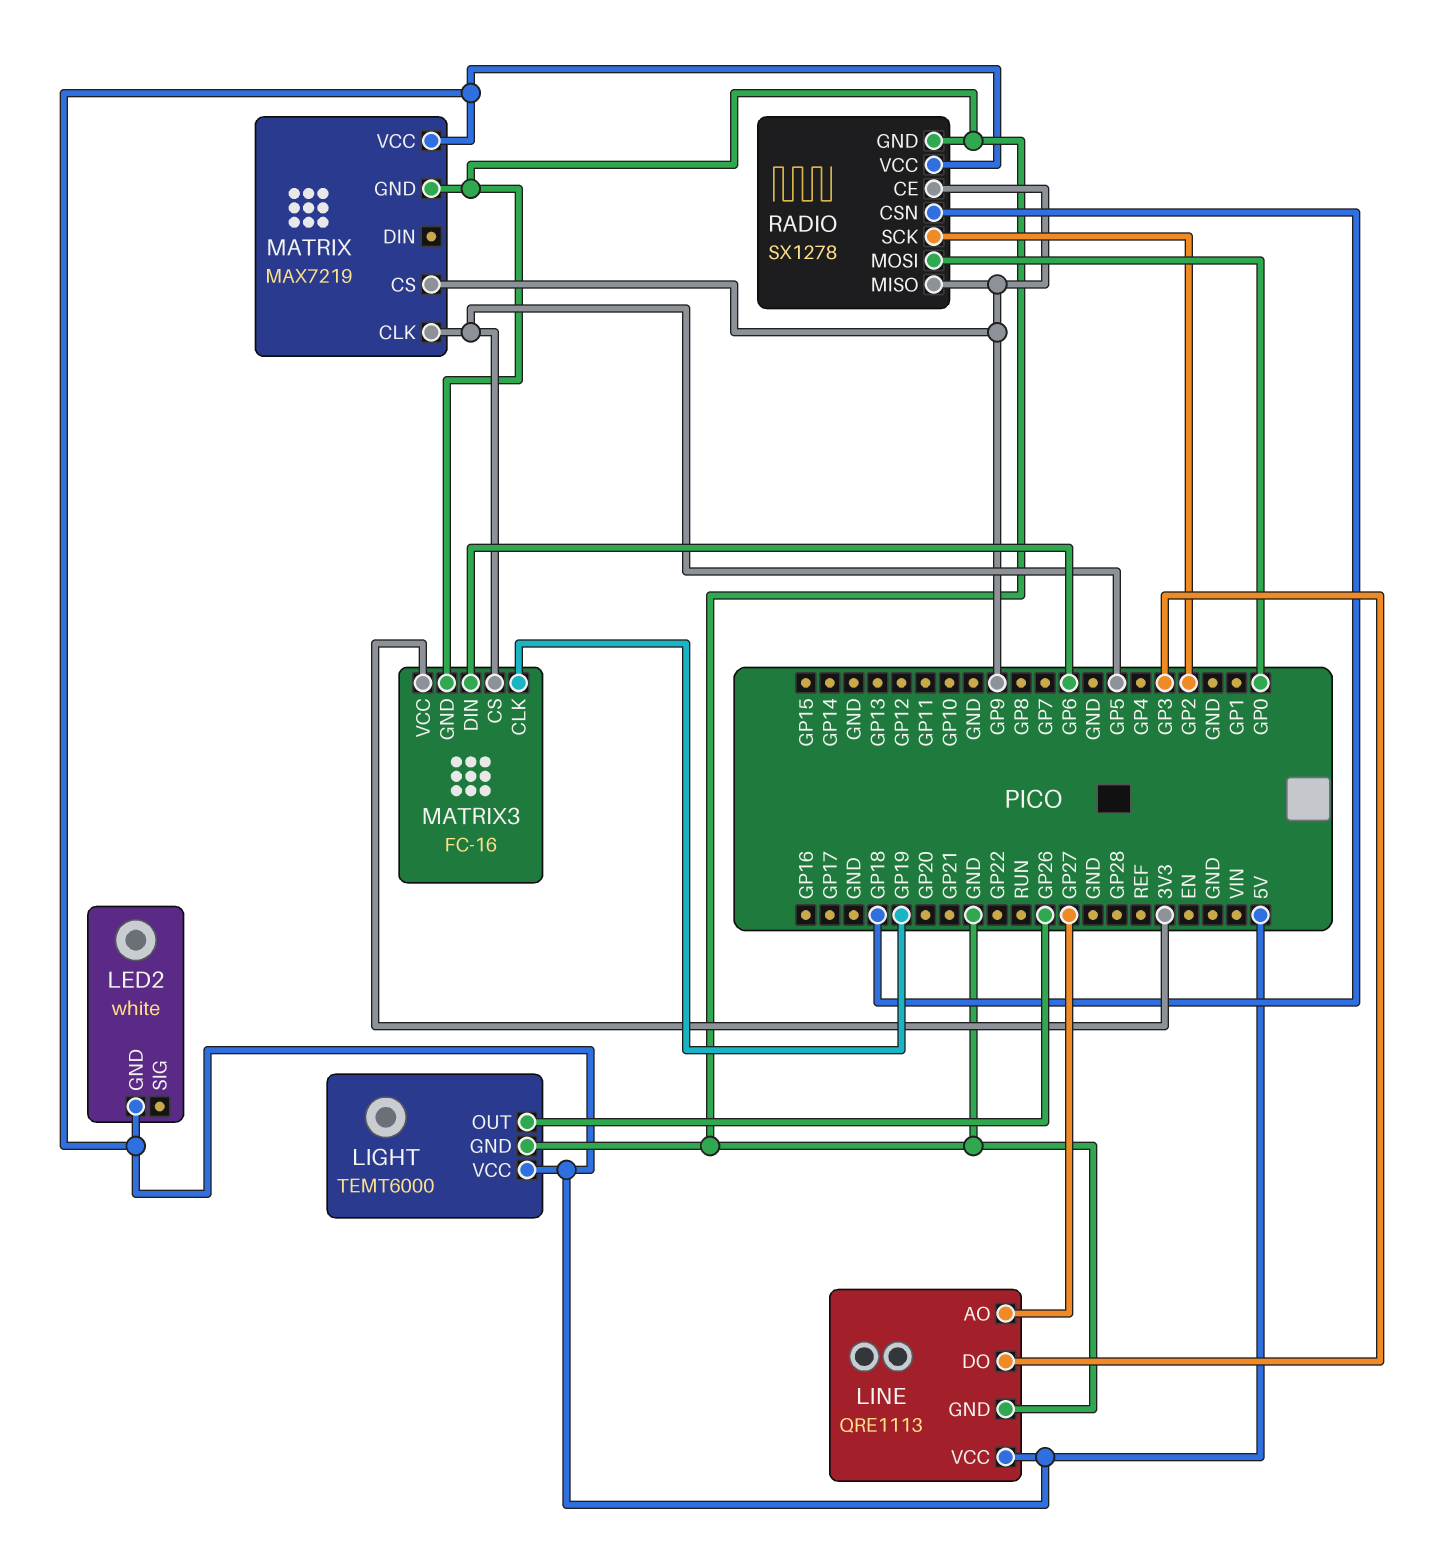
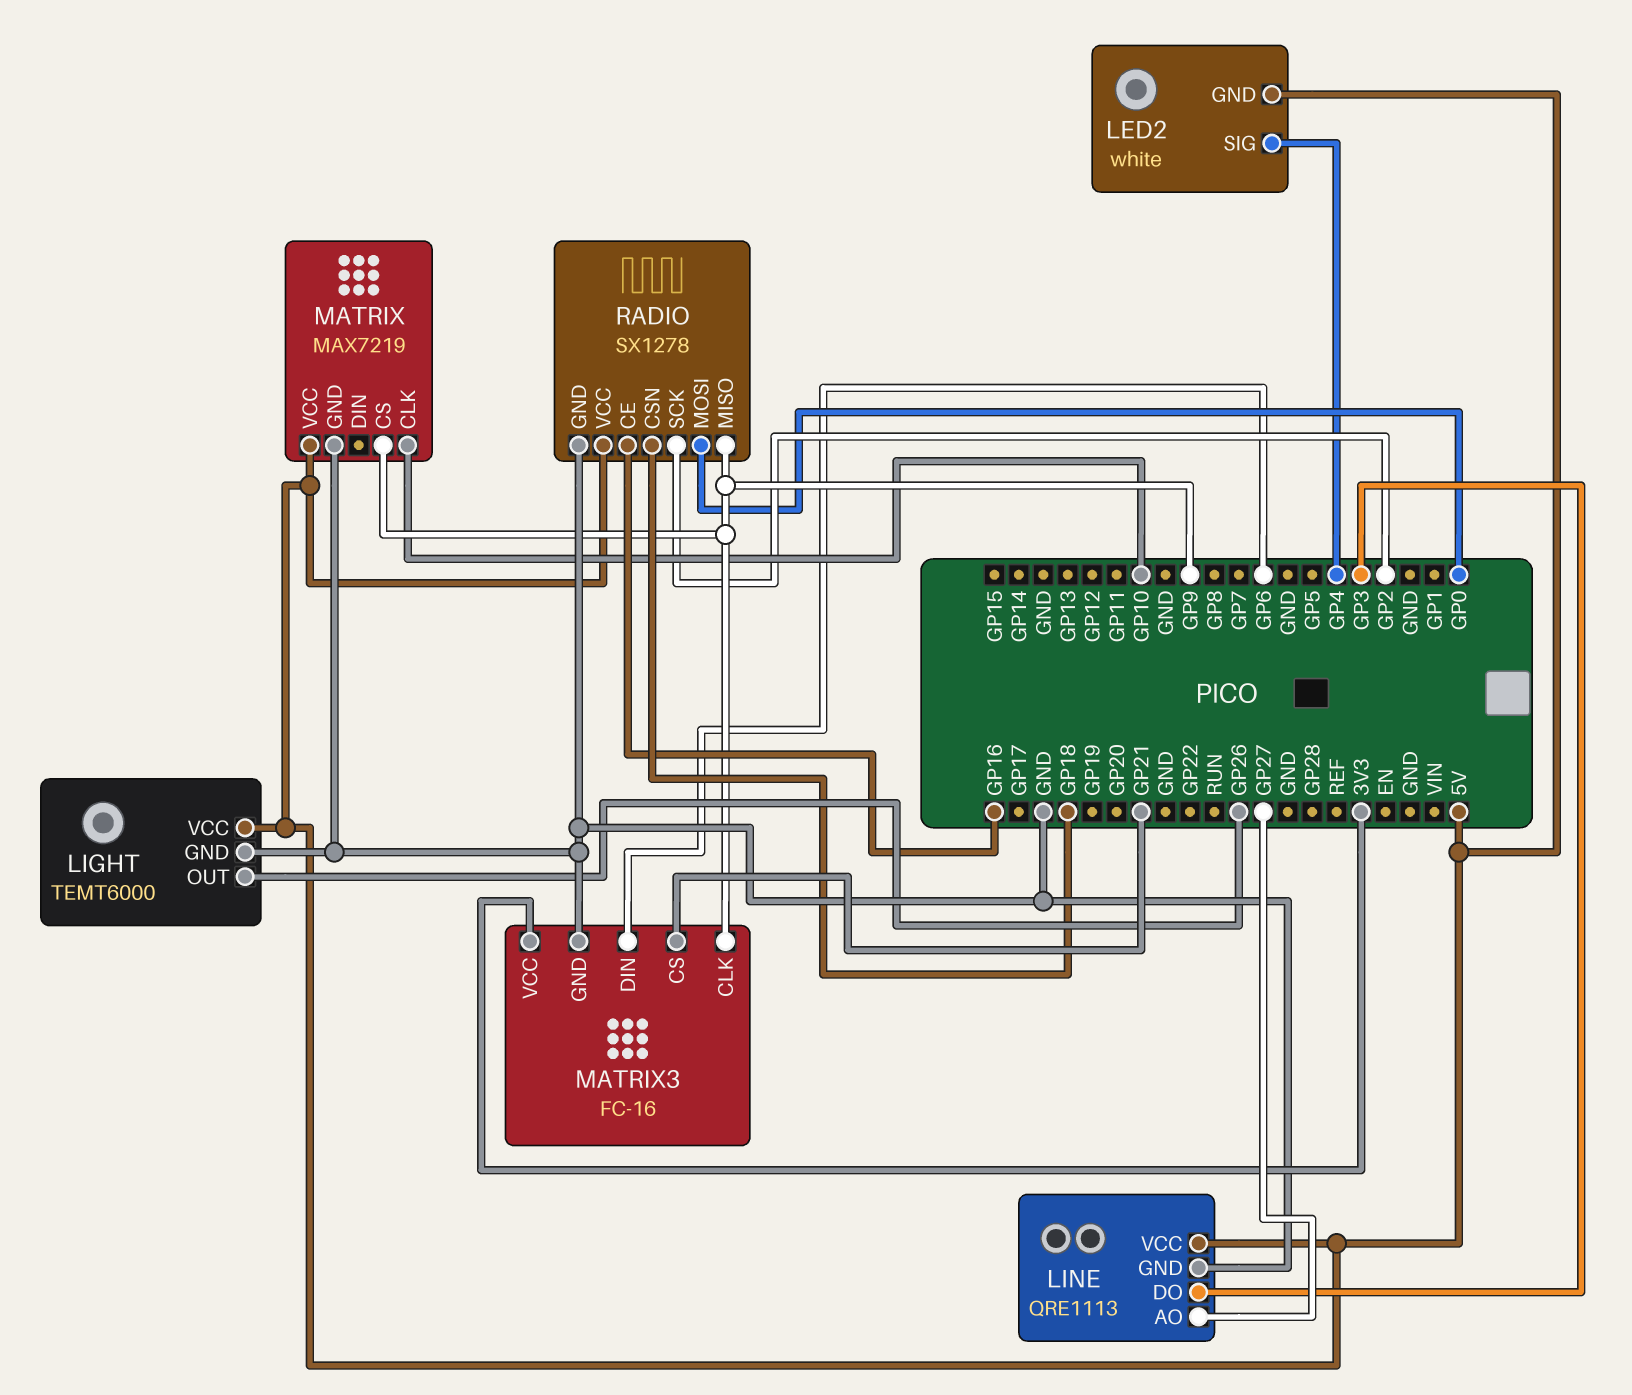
LED2 pin SIG: none -> GP4
MATRIX pin CLK: GP5 -> GP10
MATRIX3 pin CLK: GP19 -> GP9
MATRIX3 pin CS: GP5 -> GP21
RADIO pin CE: GP9 -> GP16

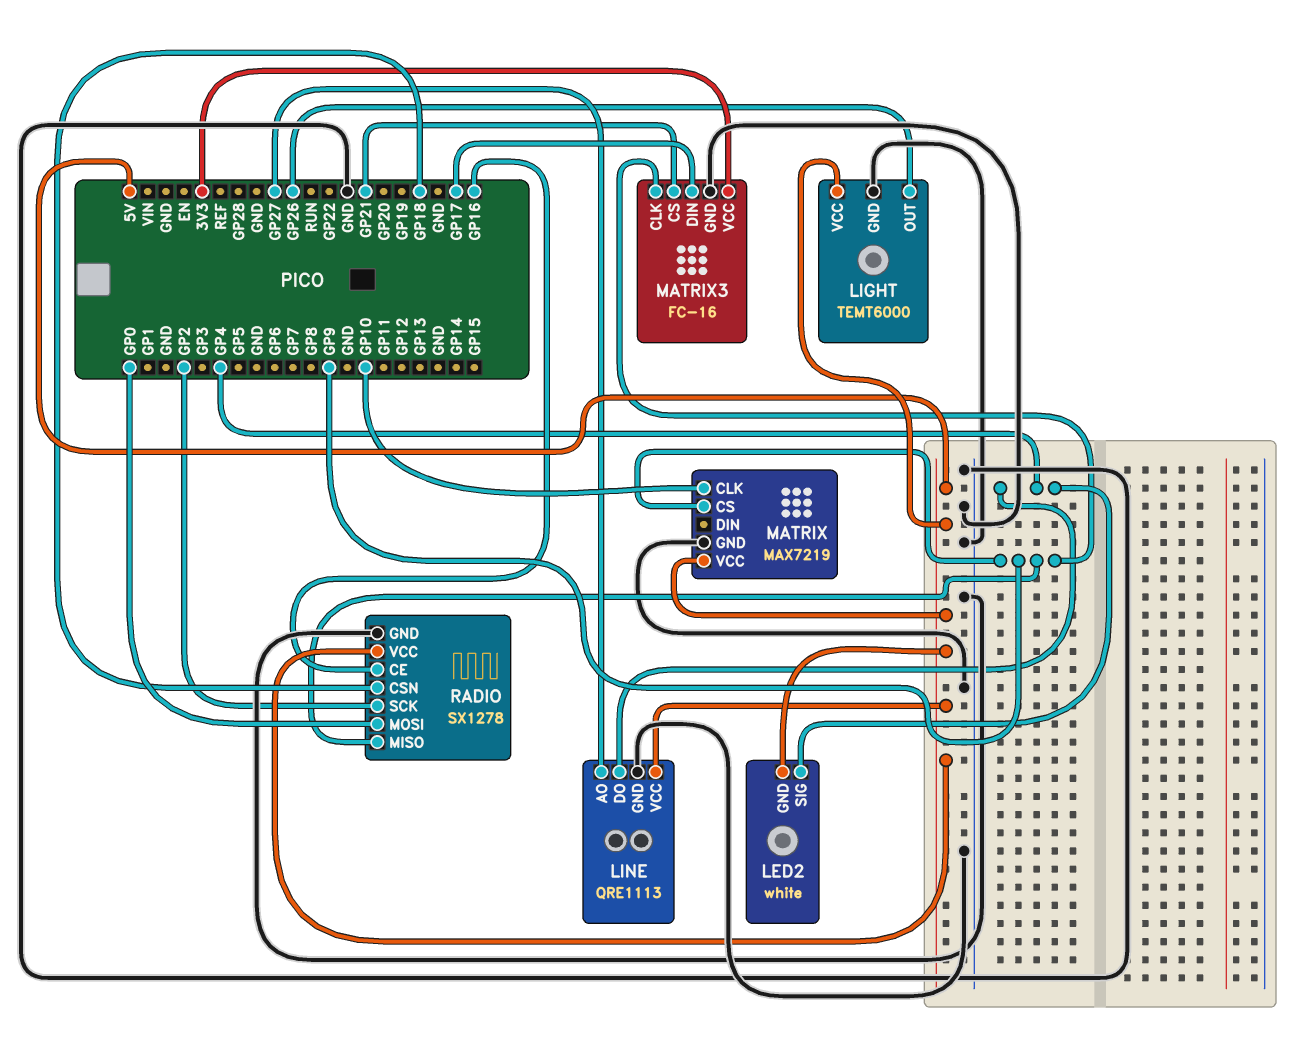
LINE pin DO: GP3 -> GP4
MATRIX3 pin DIN: GP6 -> GP17

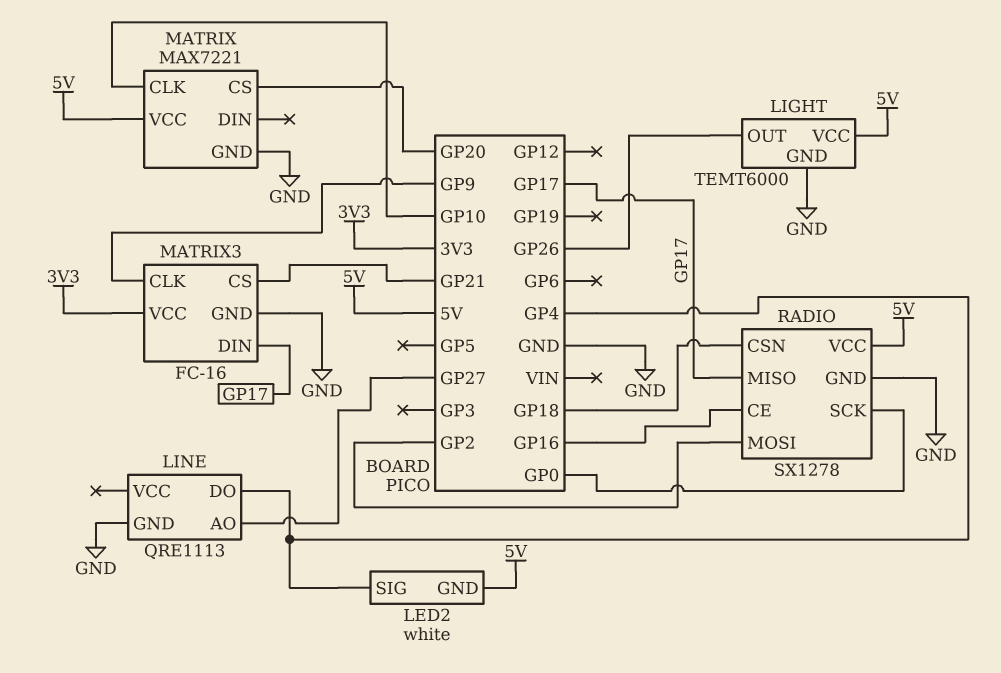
LINE pin VCC: 5V -> none
MATRIX: MAX7219 -> MAX7221
MATRIX pin CS: GP9 -> GP20
RADIO pin MISO: GP9 -> GP17
RADIO pin MOSI: GP0 -> GP2
RADIO pin SCK: GP2 -> GP0

